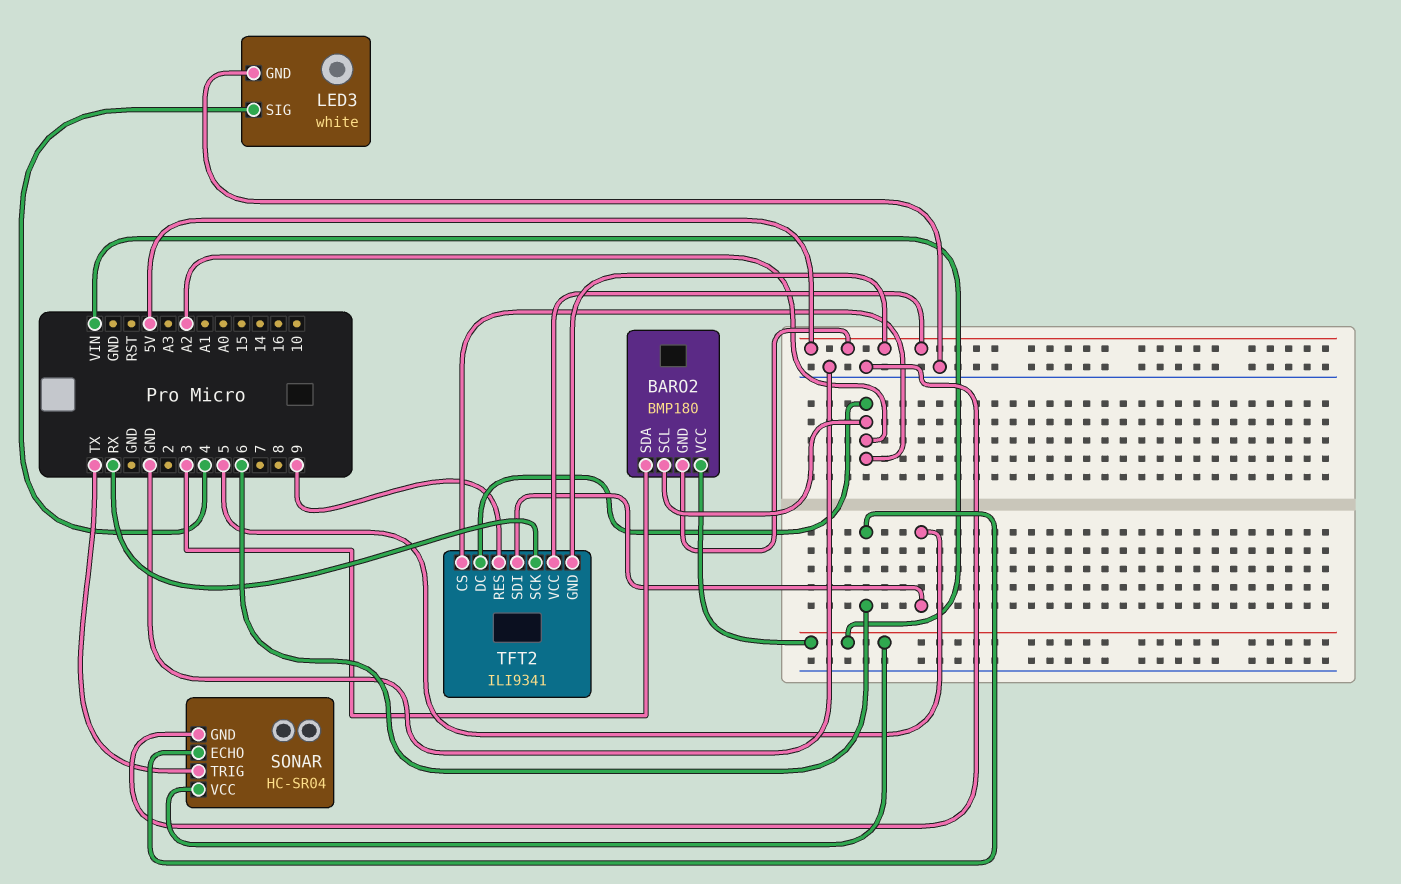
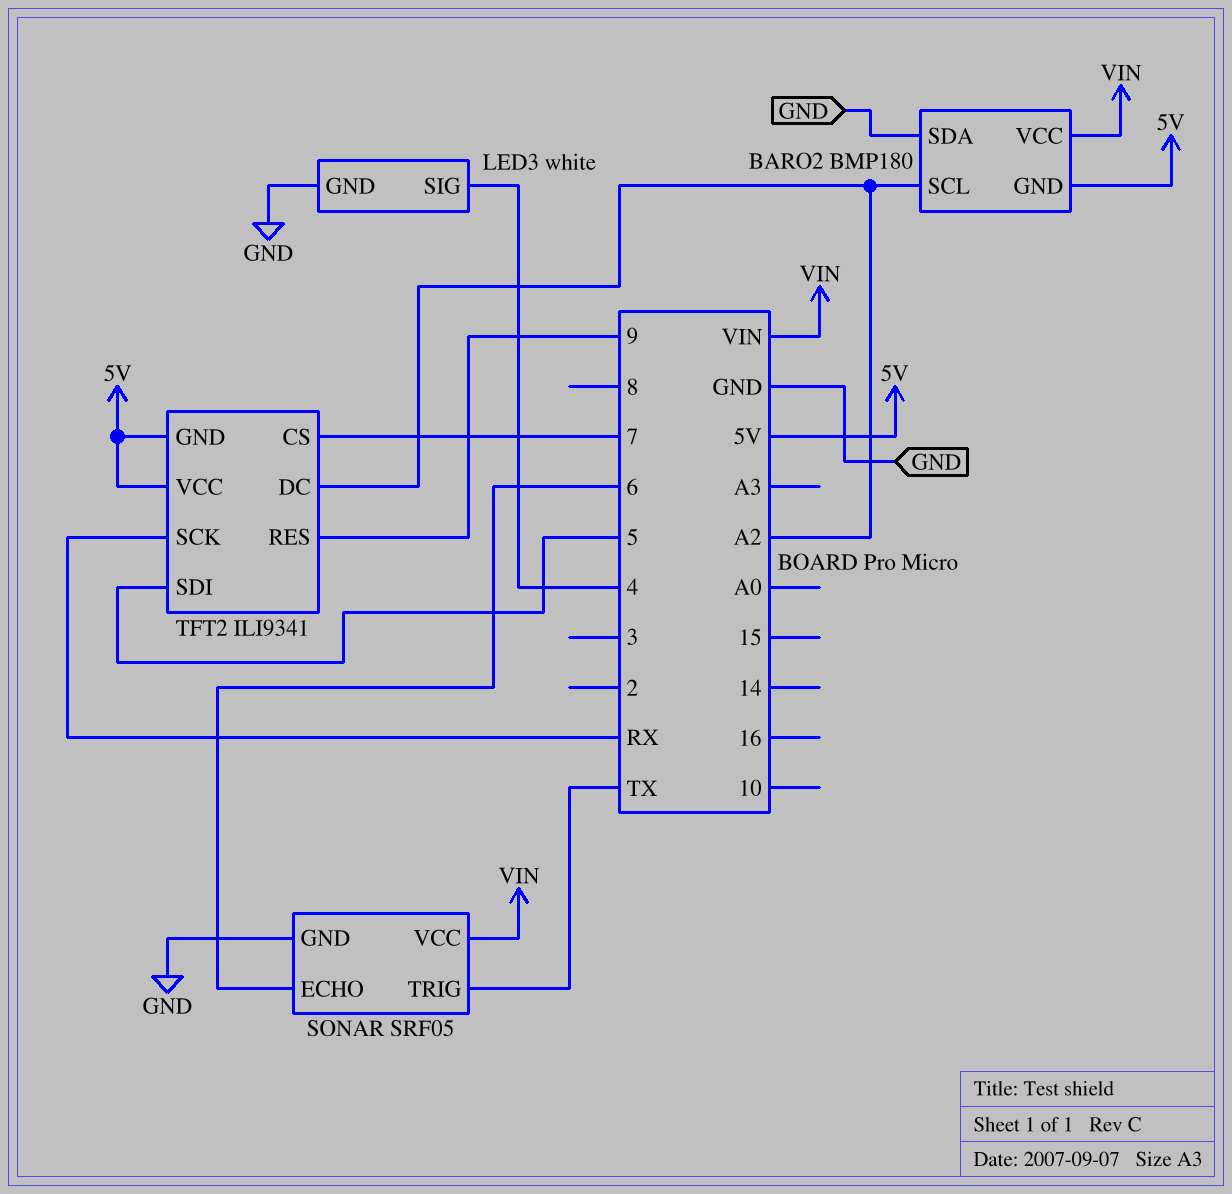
BARO2 pin SDA: 3 -> GND
SONAR: HC-SR04 -> SRF05
TFT2 pin CS: A2 -> 7

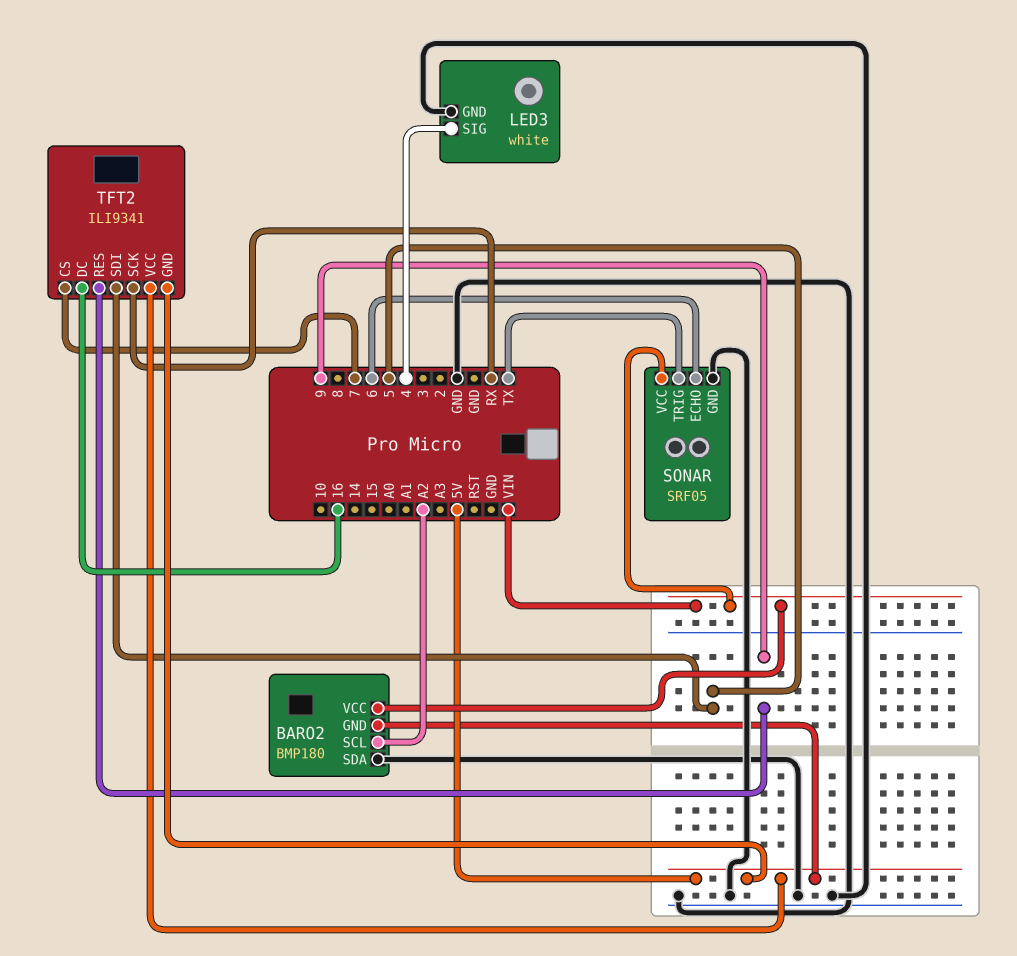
TFT2 pin DC: A2 -> 16

